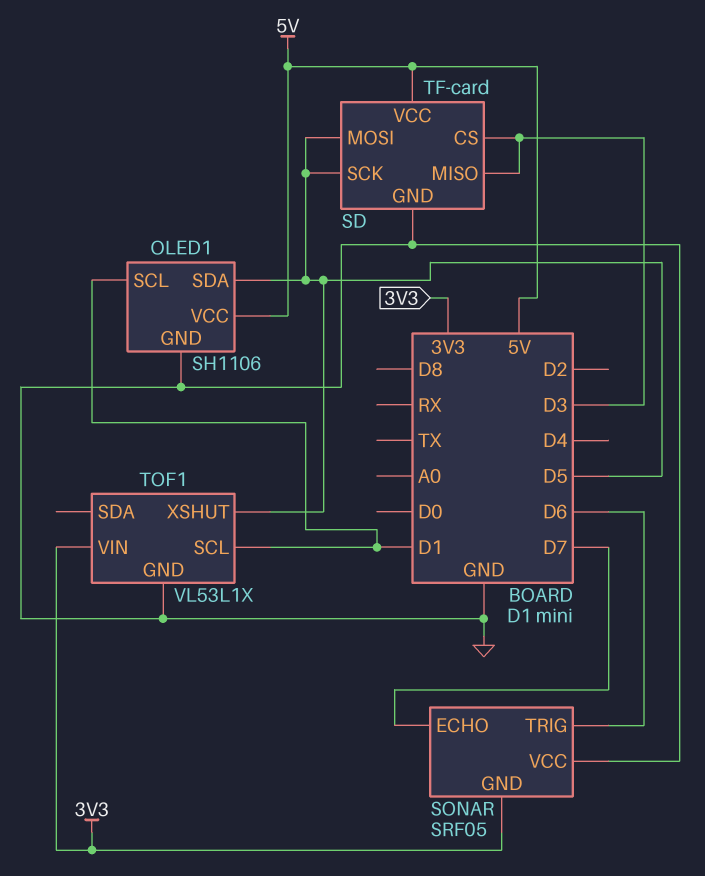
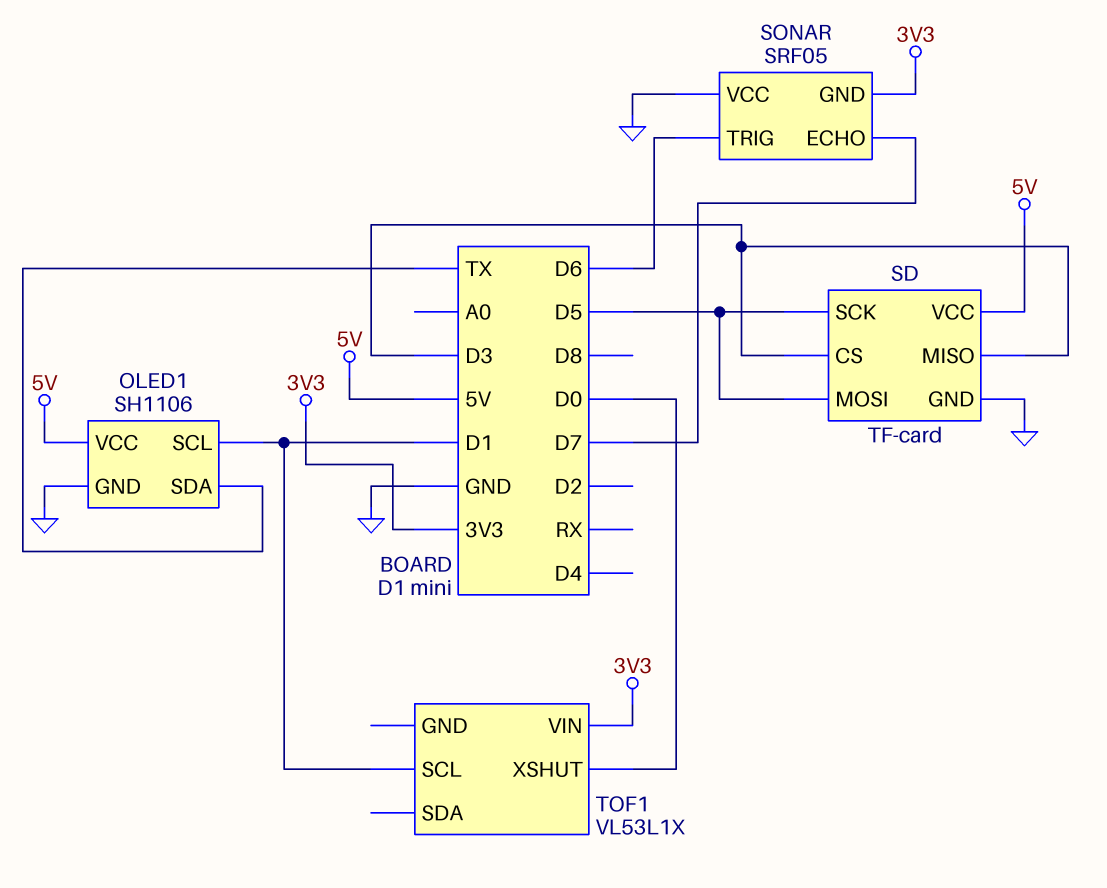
OLED1 pin SDA: D5 -> TX
TOF1 pin GND: GND -> none
TOF1 pin XSHUT: D5 -> D0

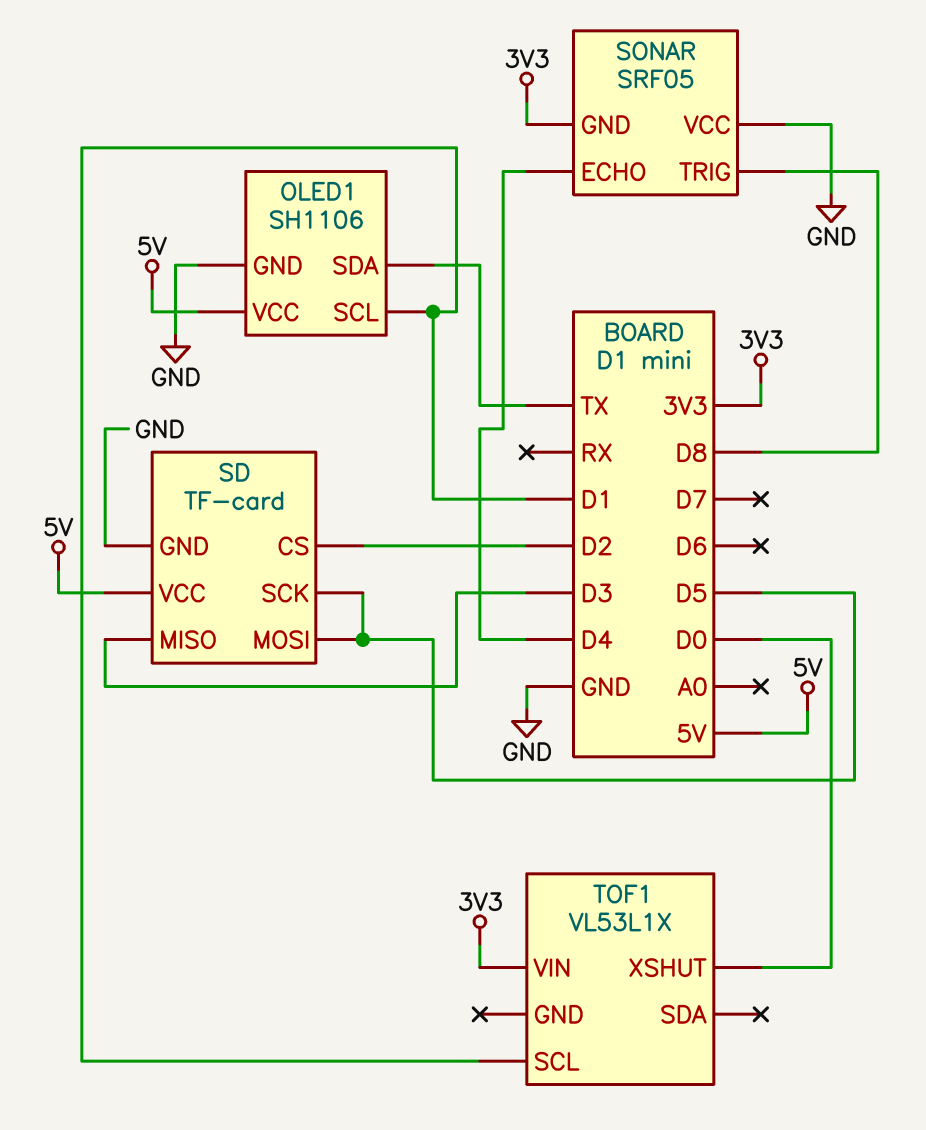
SD pin CS: D3 -> D2
SONAR pin ECHO: D7 -> D4
SONAR pin TRIG: D6 -> D8

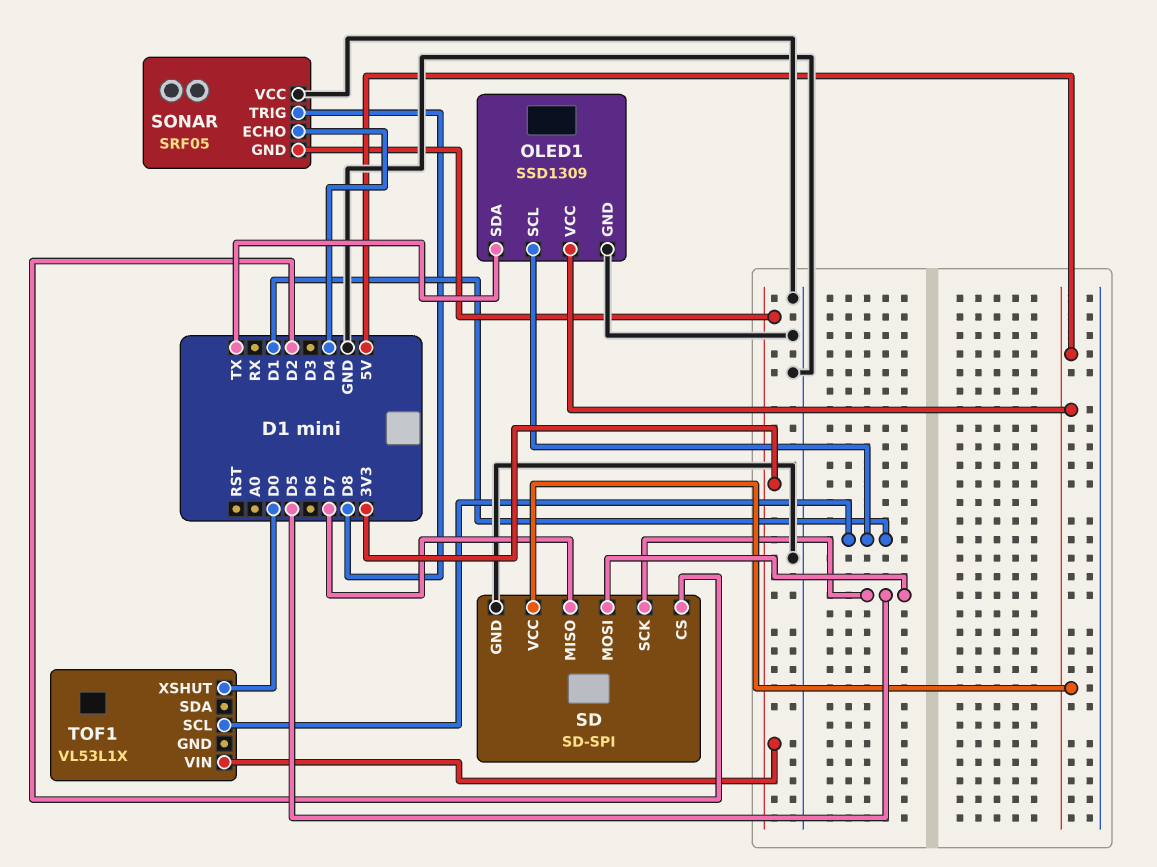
OLED1: SH1106 -> SSD1309
SD: TF-card -> SD-SPI
SD pin MISO: D3 -> D7

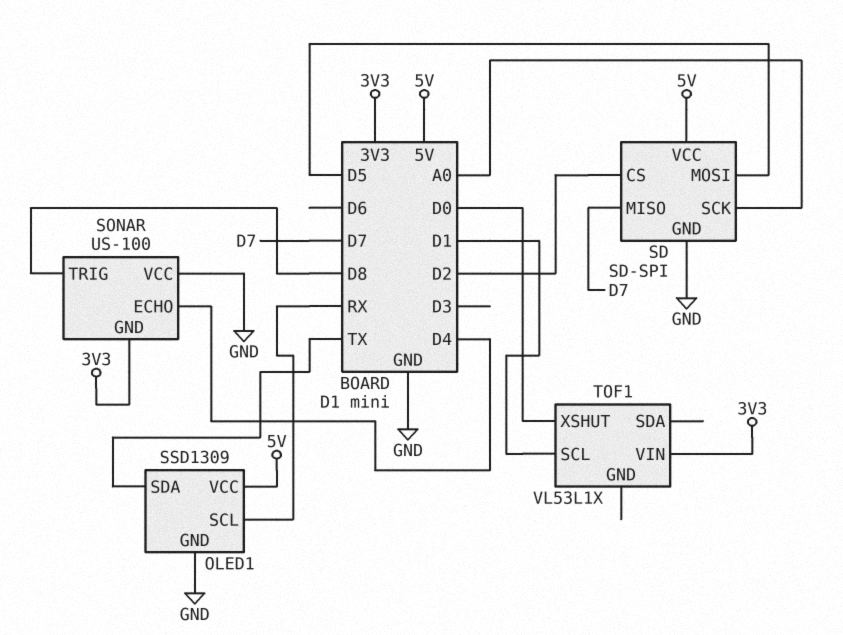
OLED1 pin SCL: D1 -> RX
SD pin SCK: D5 -> A0
SONAR: SRF05 -> US-100

